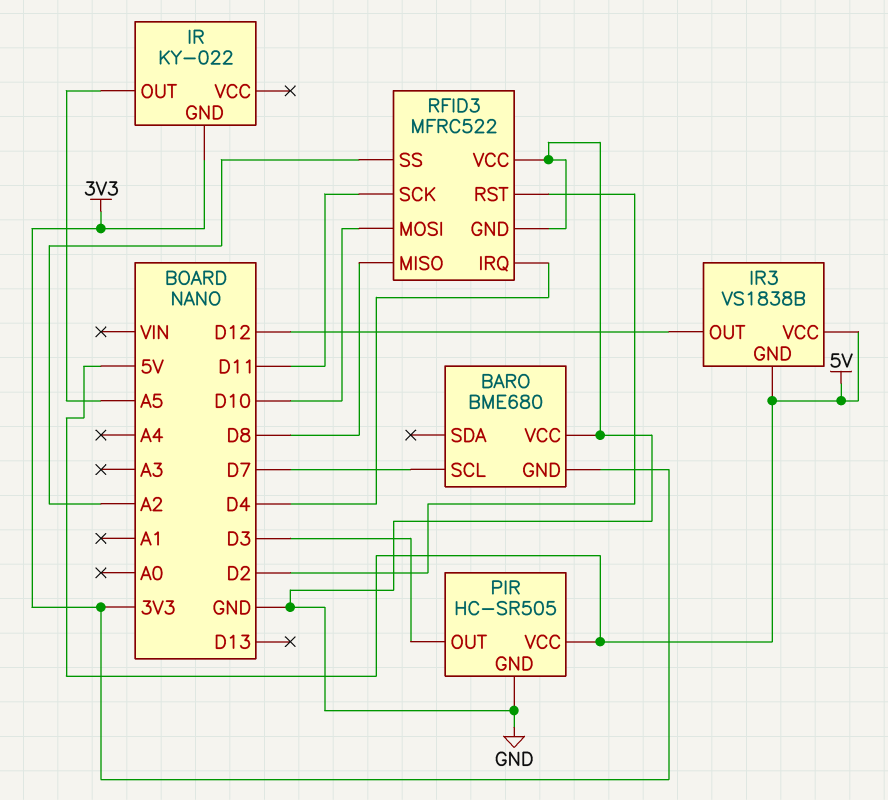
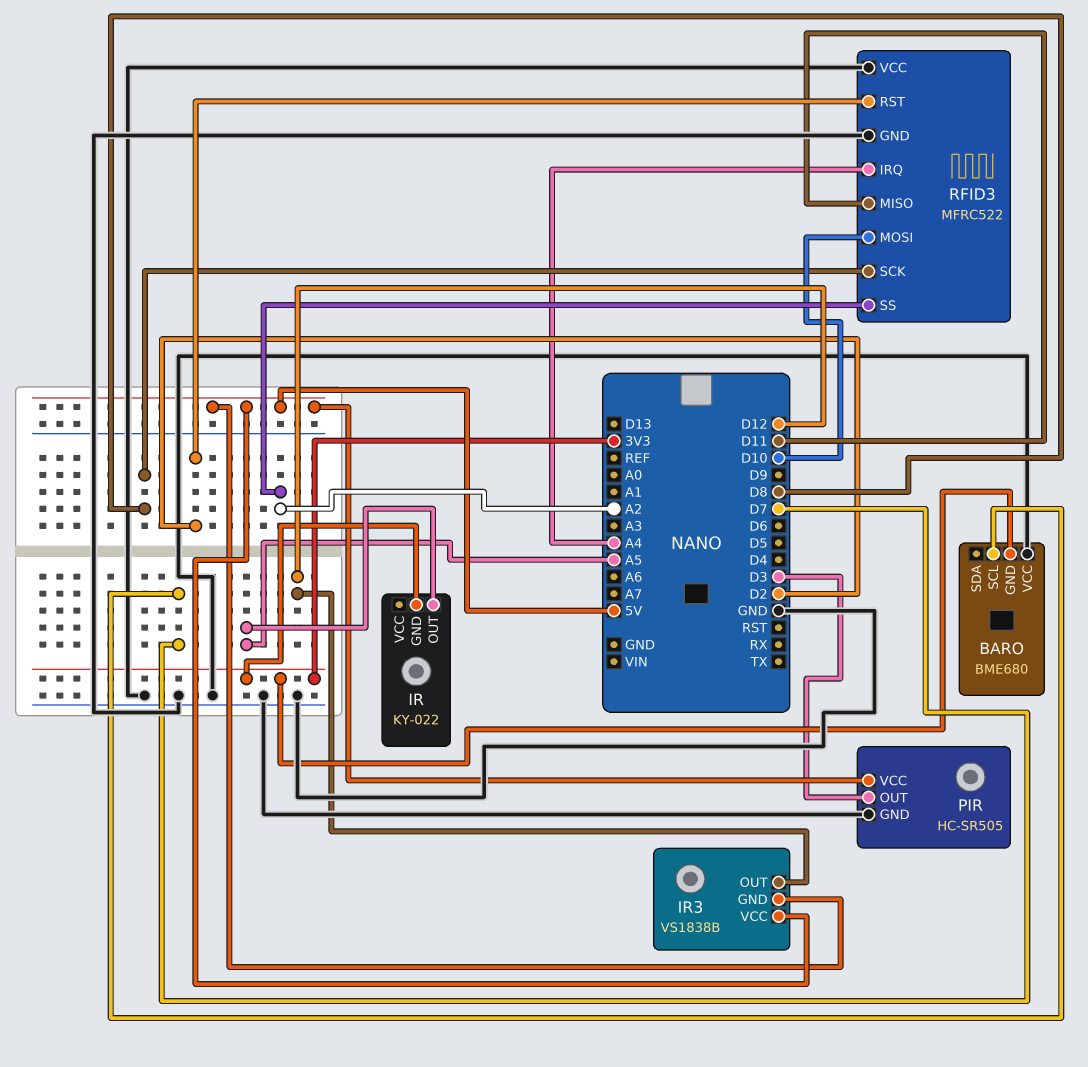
RFID3 pin IRQ: D4 -> A4
RFID3 pin MISO: D8 -> D11
RFID3 pin SCK: D11 -> D8

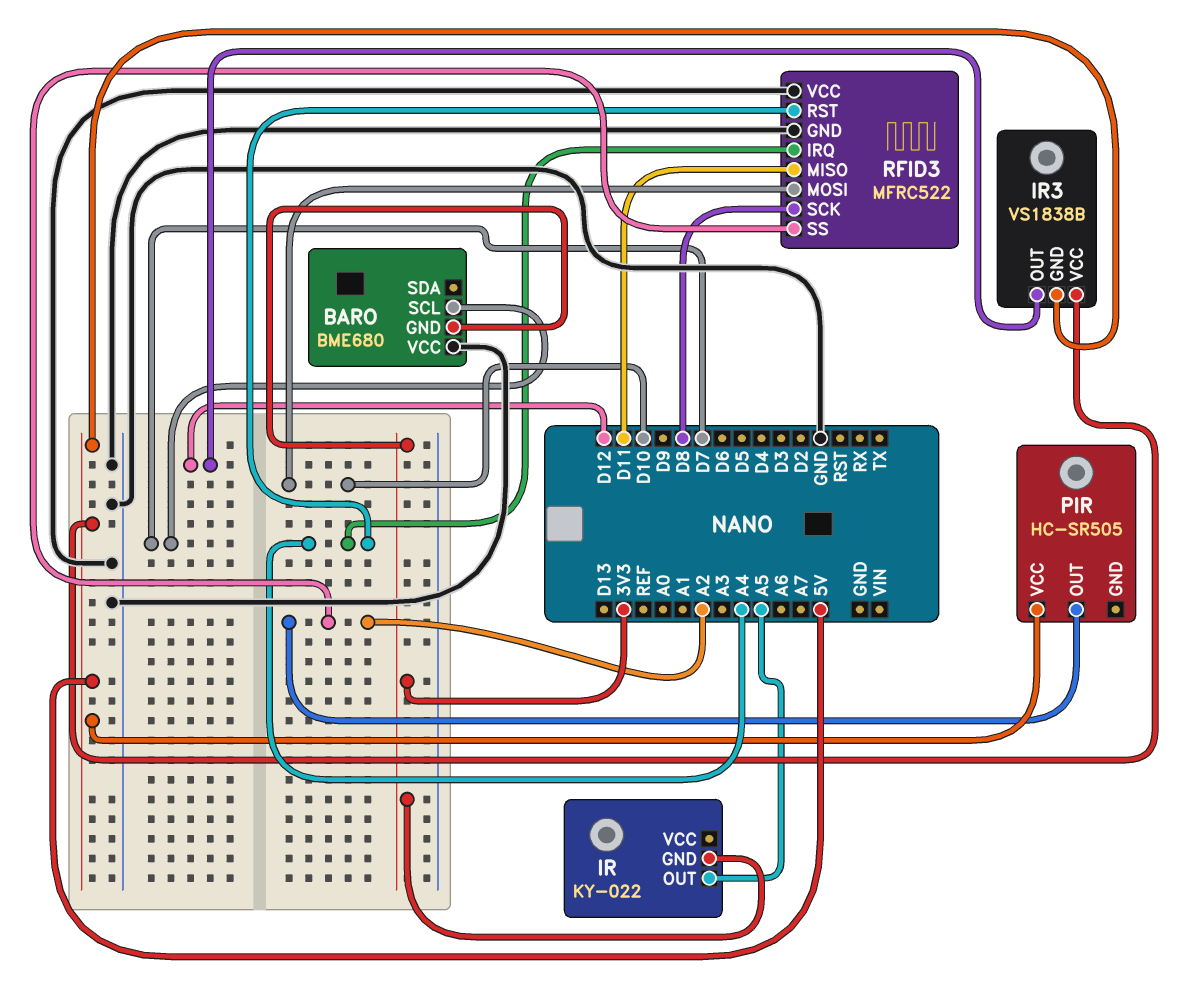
PIR pin GND: GND -> none
PIR pin OUT: D3 -> A2
RFID3 pin RST: D2 -> A4

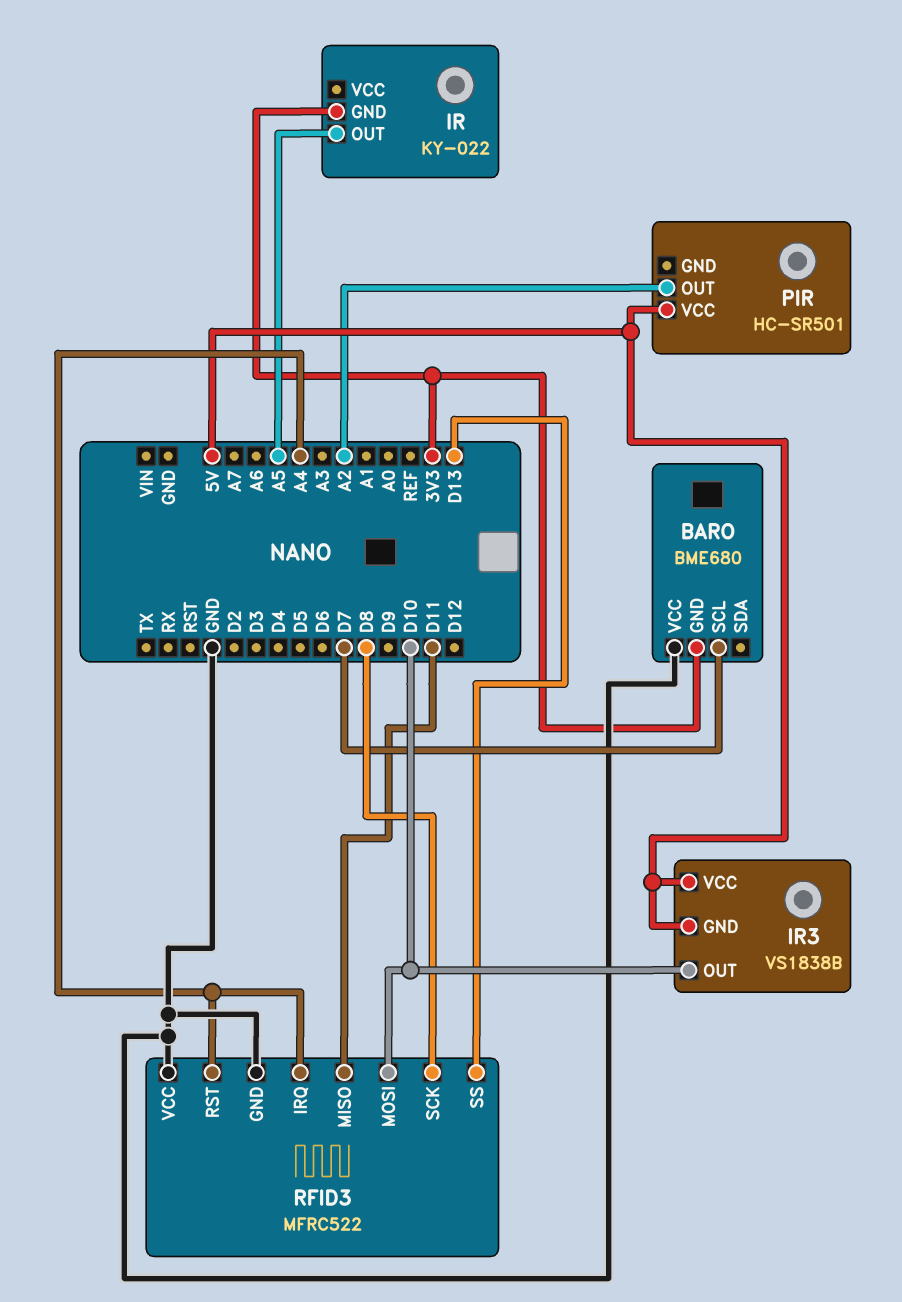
IR3 pin OUT: D12 -> D10
PIR: HC-SR505 -> HC-SR501
RFID3 pin SS: A2 -> D13

